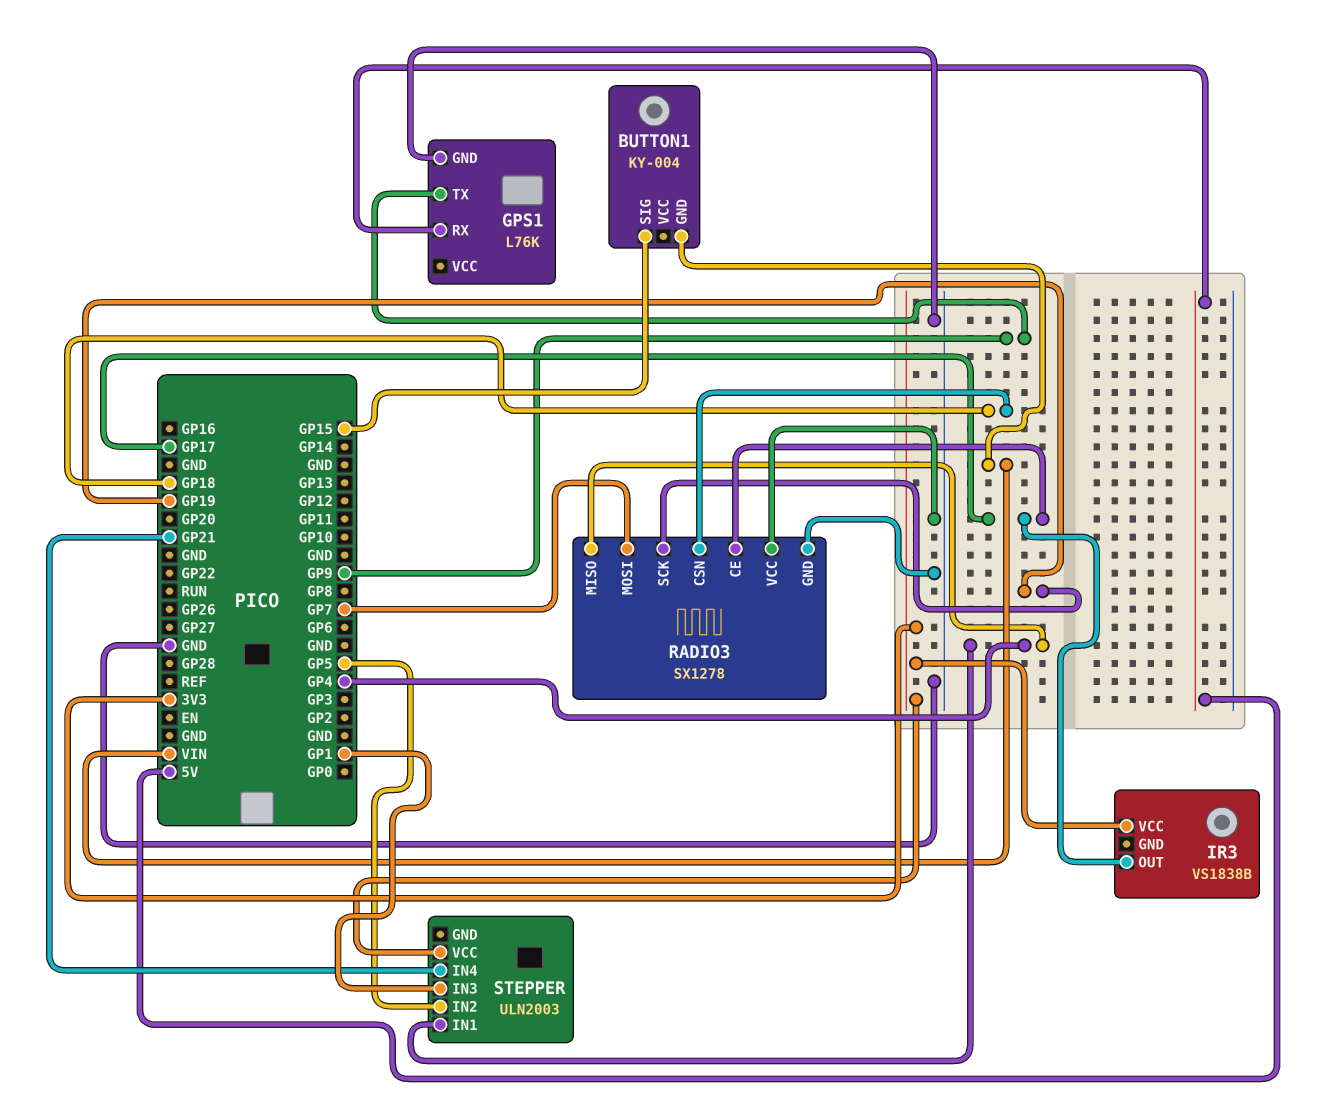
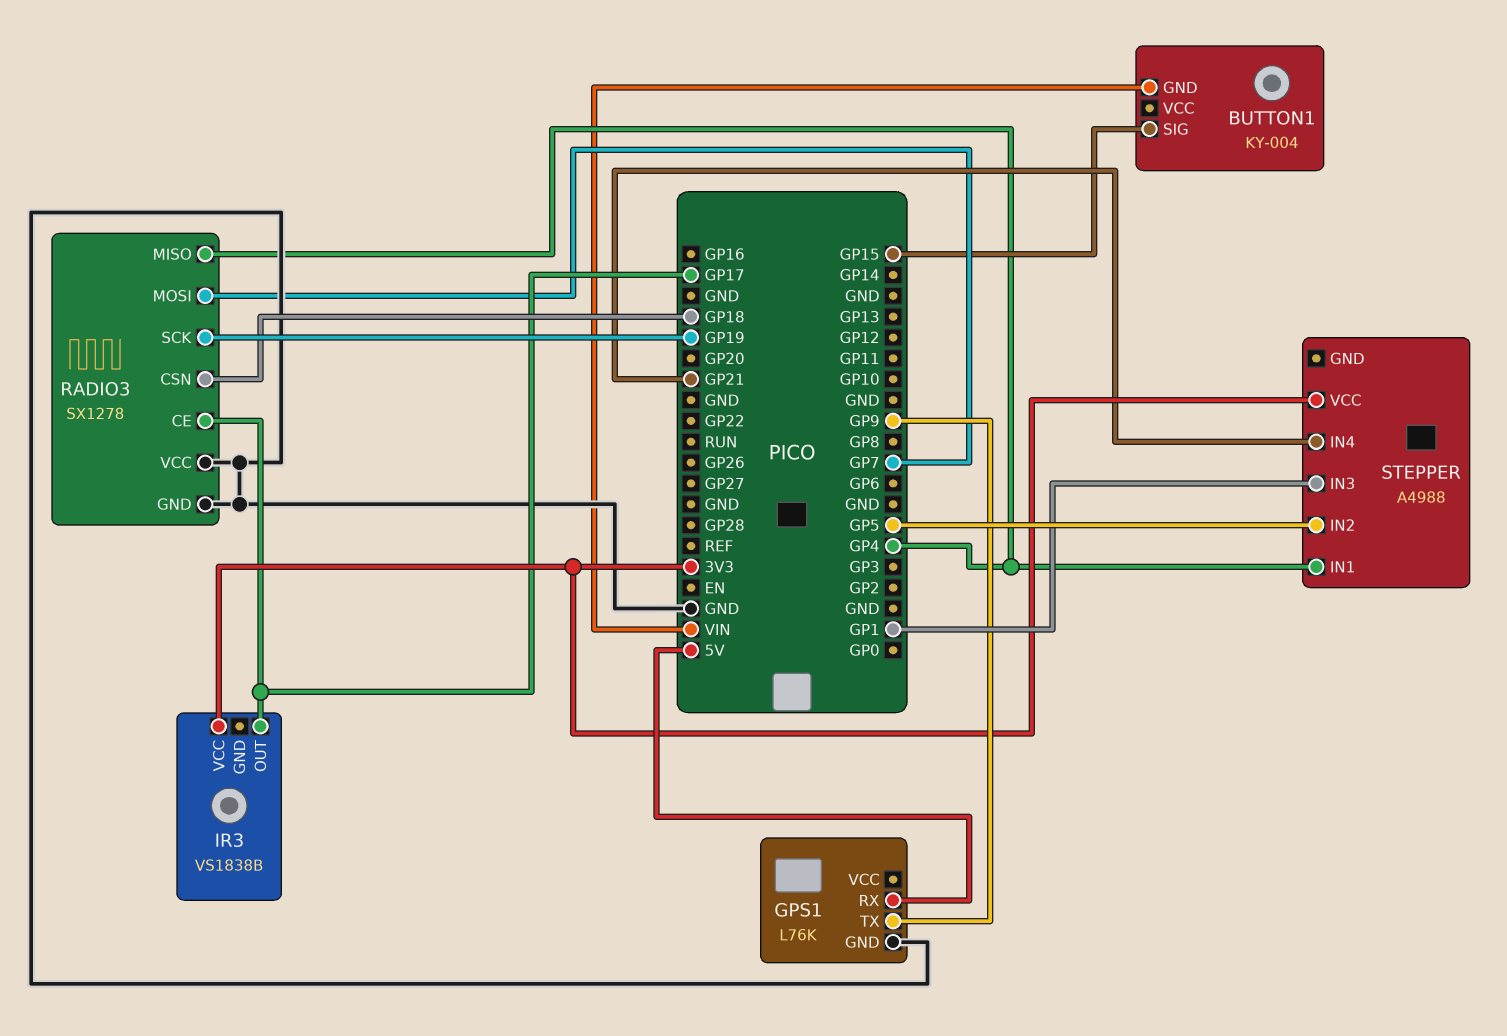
STEPPER: ULN2003 -> A4988

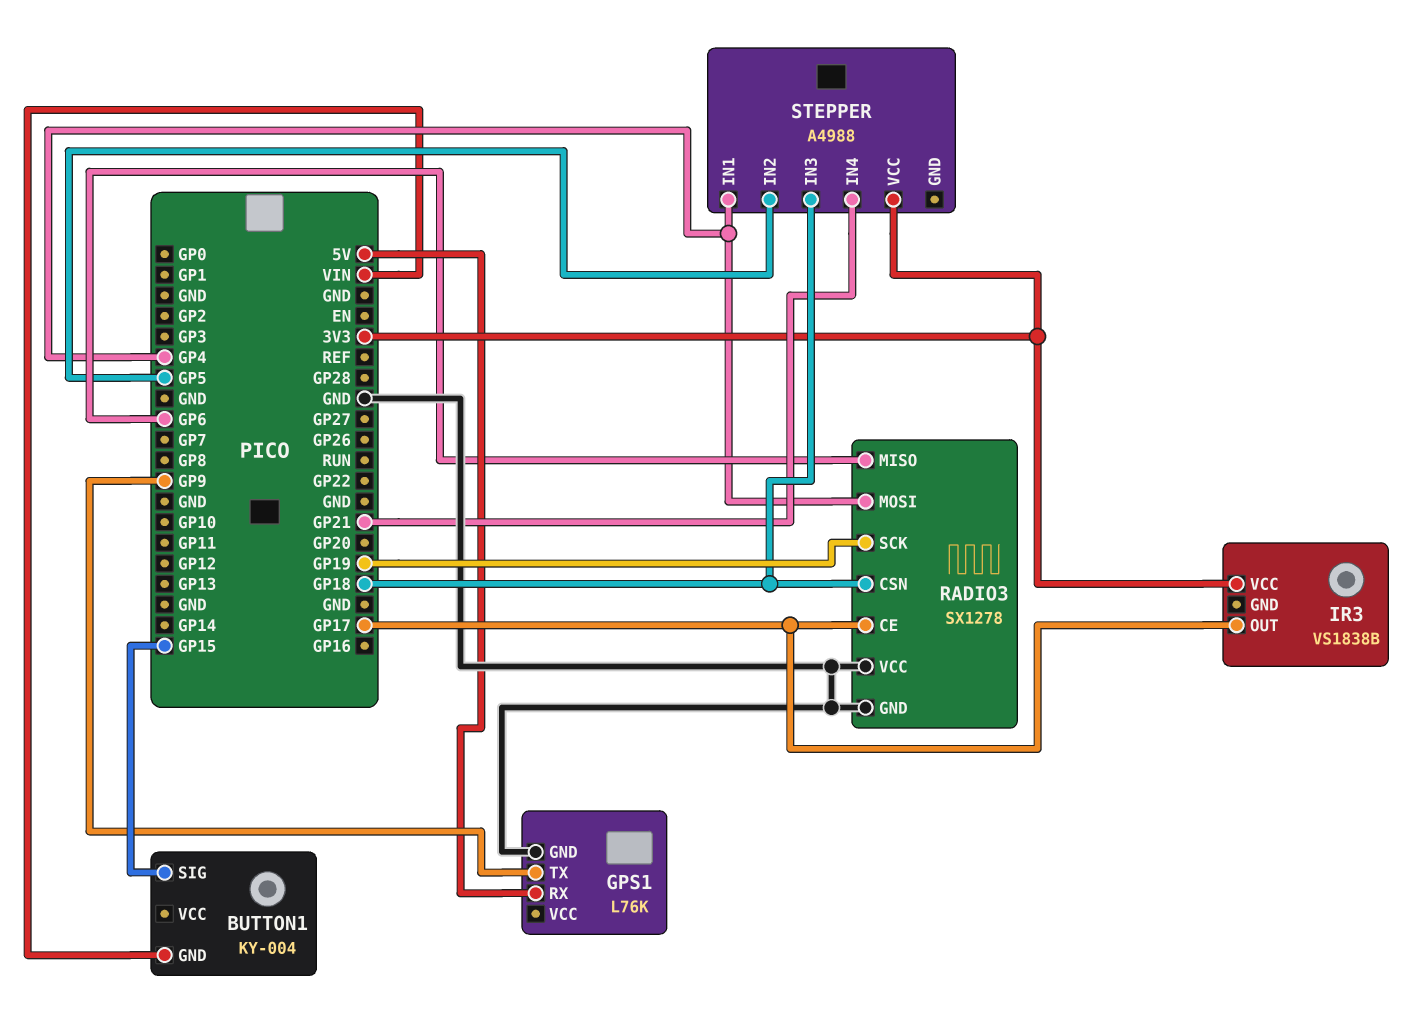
RADIO3 pin MISO: GP4 -> GP6
RADIO3 pin MOSI: GP7 -> GP4
STEPPER pin IN3: GP1 -> GP18

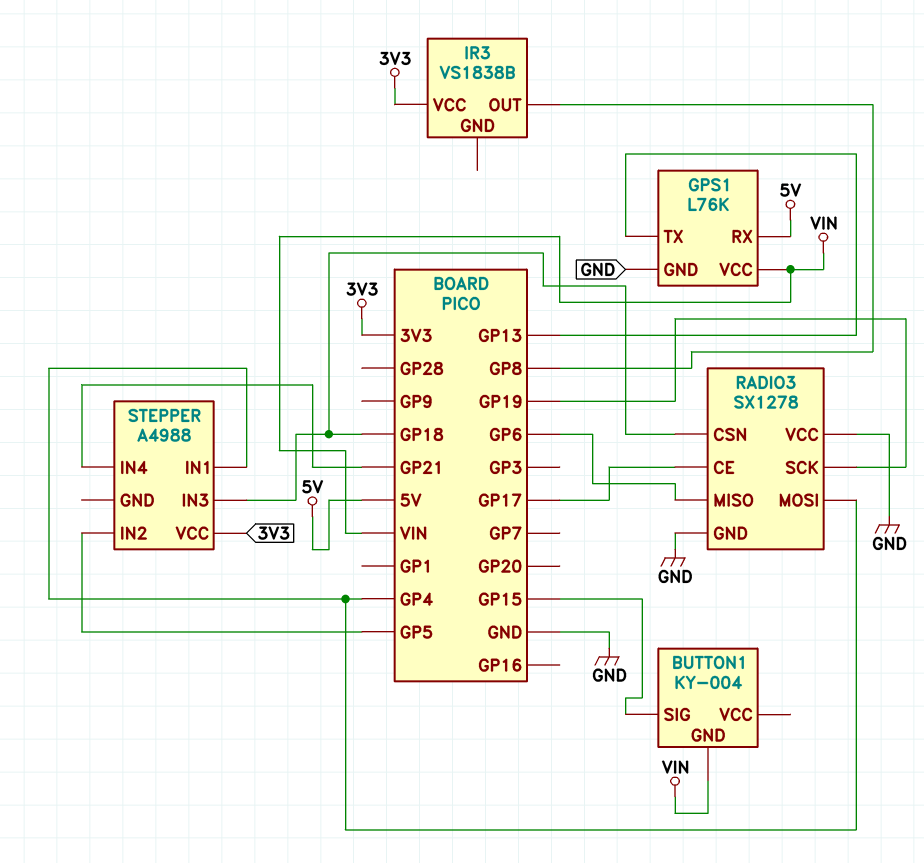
GPS1 pin TX: GP9 -> GP13
GPS1 pin VCC: none -> VIN
IR3 pin OUT: GP17 -> GP8

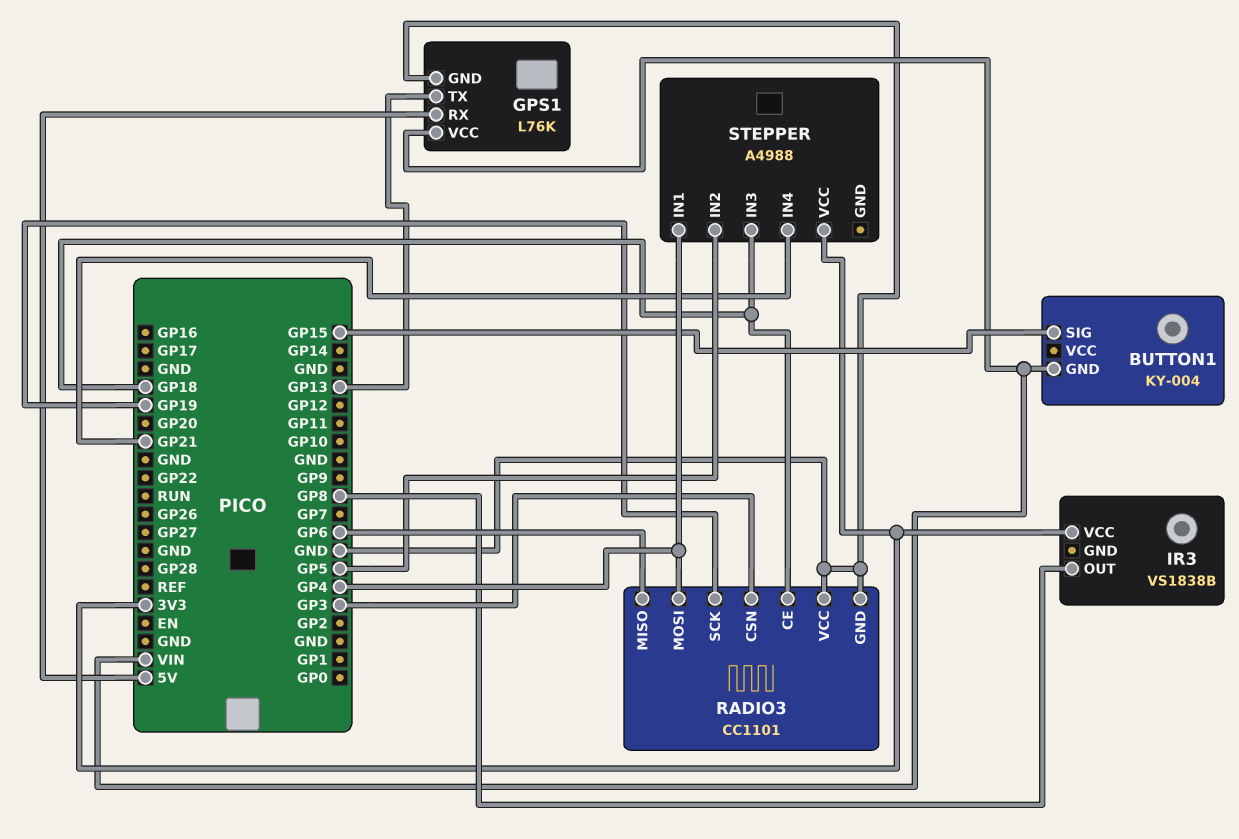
RADIO3: SX1278 -> CC1101
RADIO3 pin CE: GP17 -> GP18
RADIO3 pin CSN: GP18 -> GP3

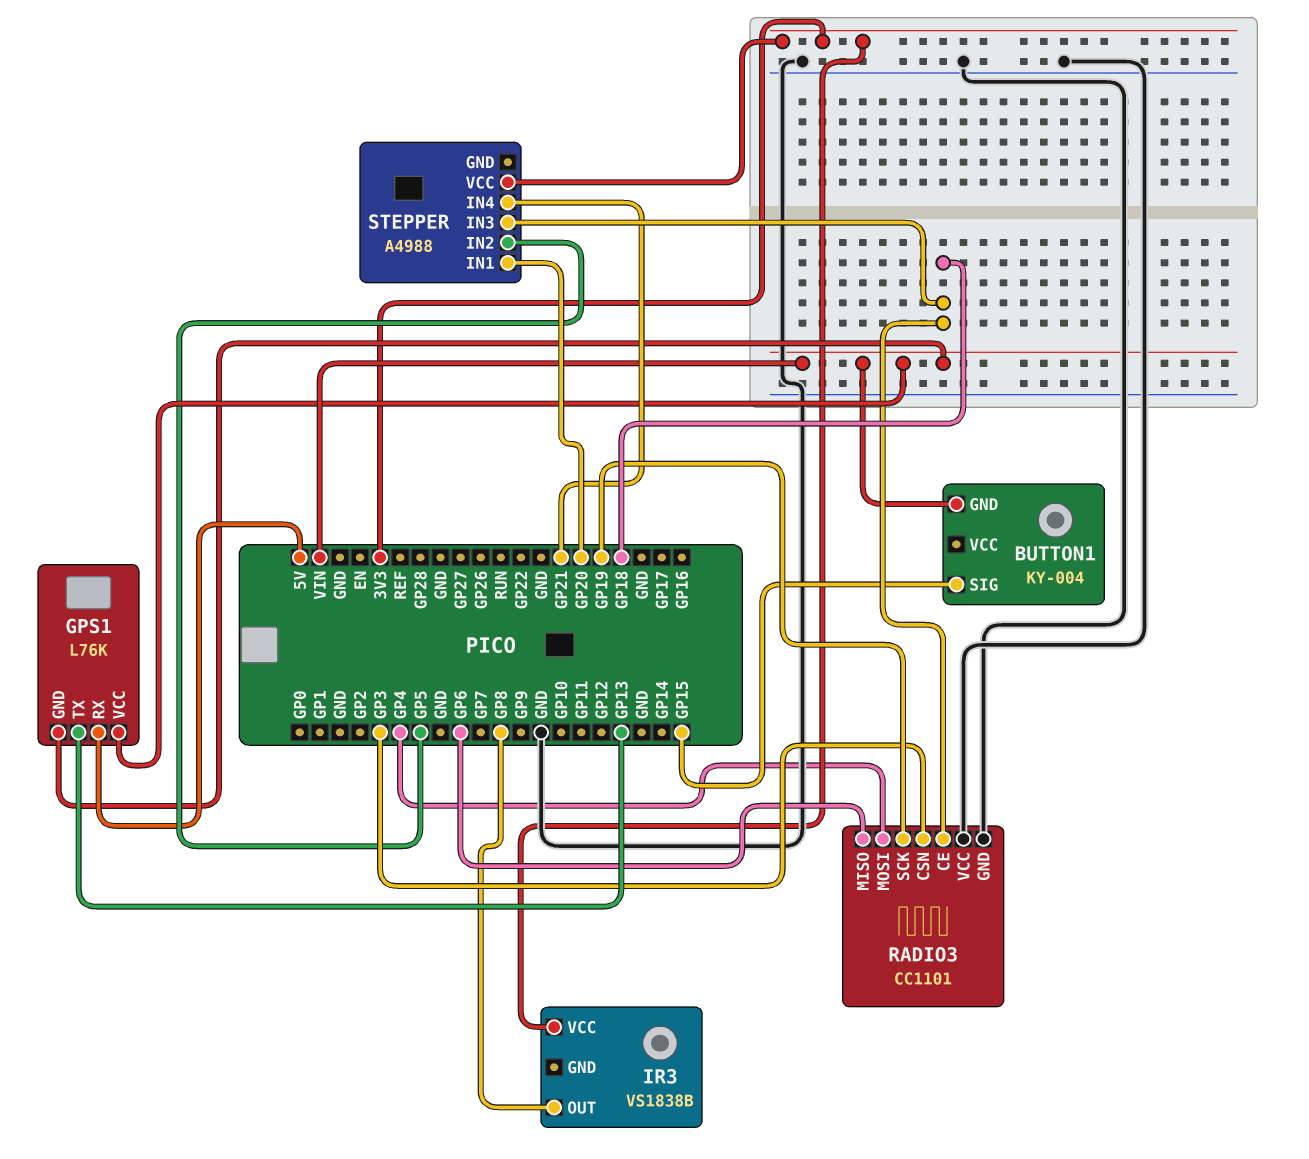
GPS1 pin GND: GND -> VIN
STEPPER pin IN1: GP4 -> GP20

